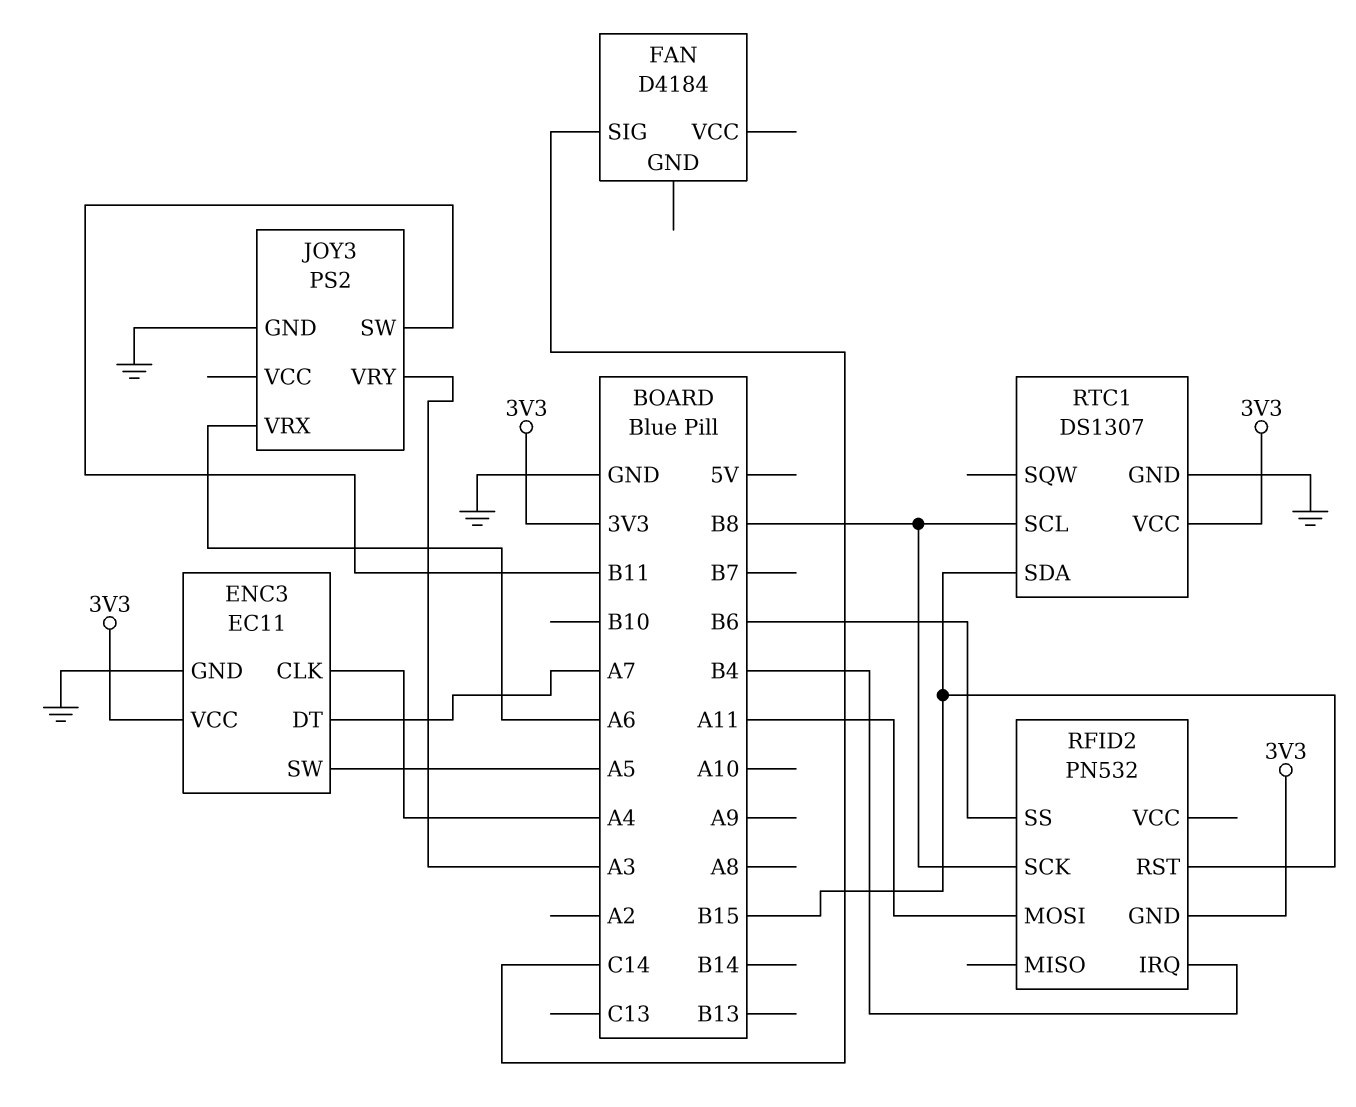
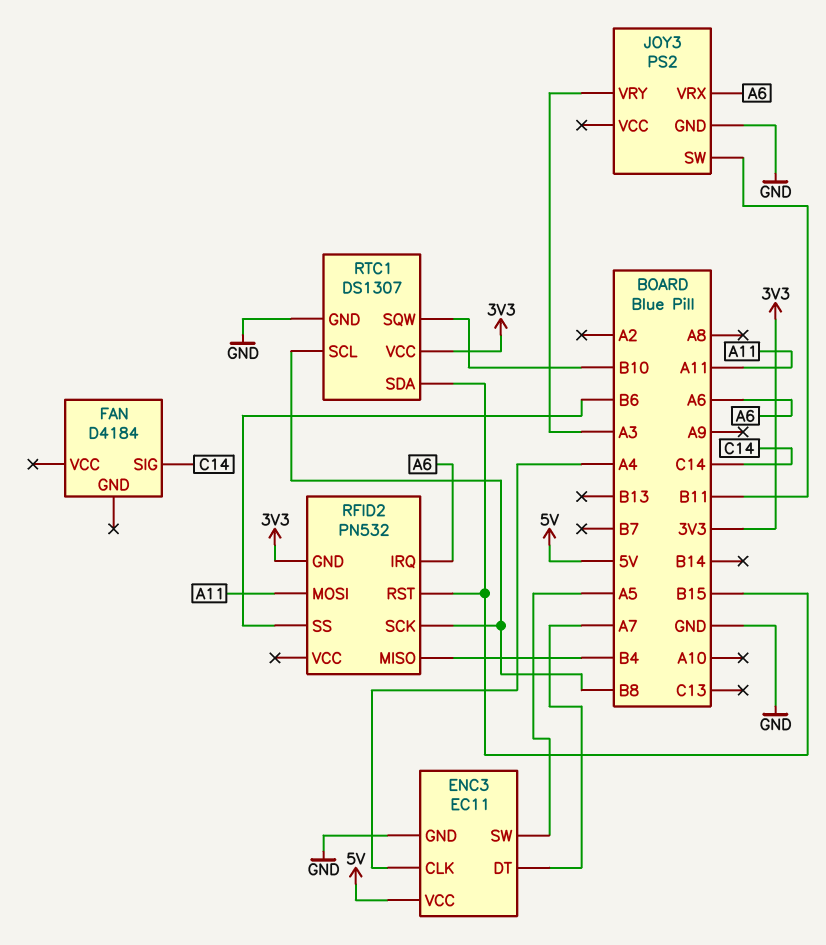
ENC3 pin VCC: 3V3 -> 5V
RFID2 pin IRQ: B4 -> A6
RFID2 pin MISO: none -> B4
RTC1 pin SQW: none -> B10

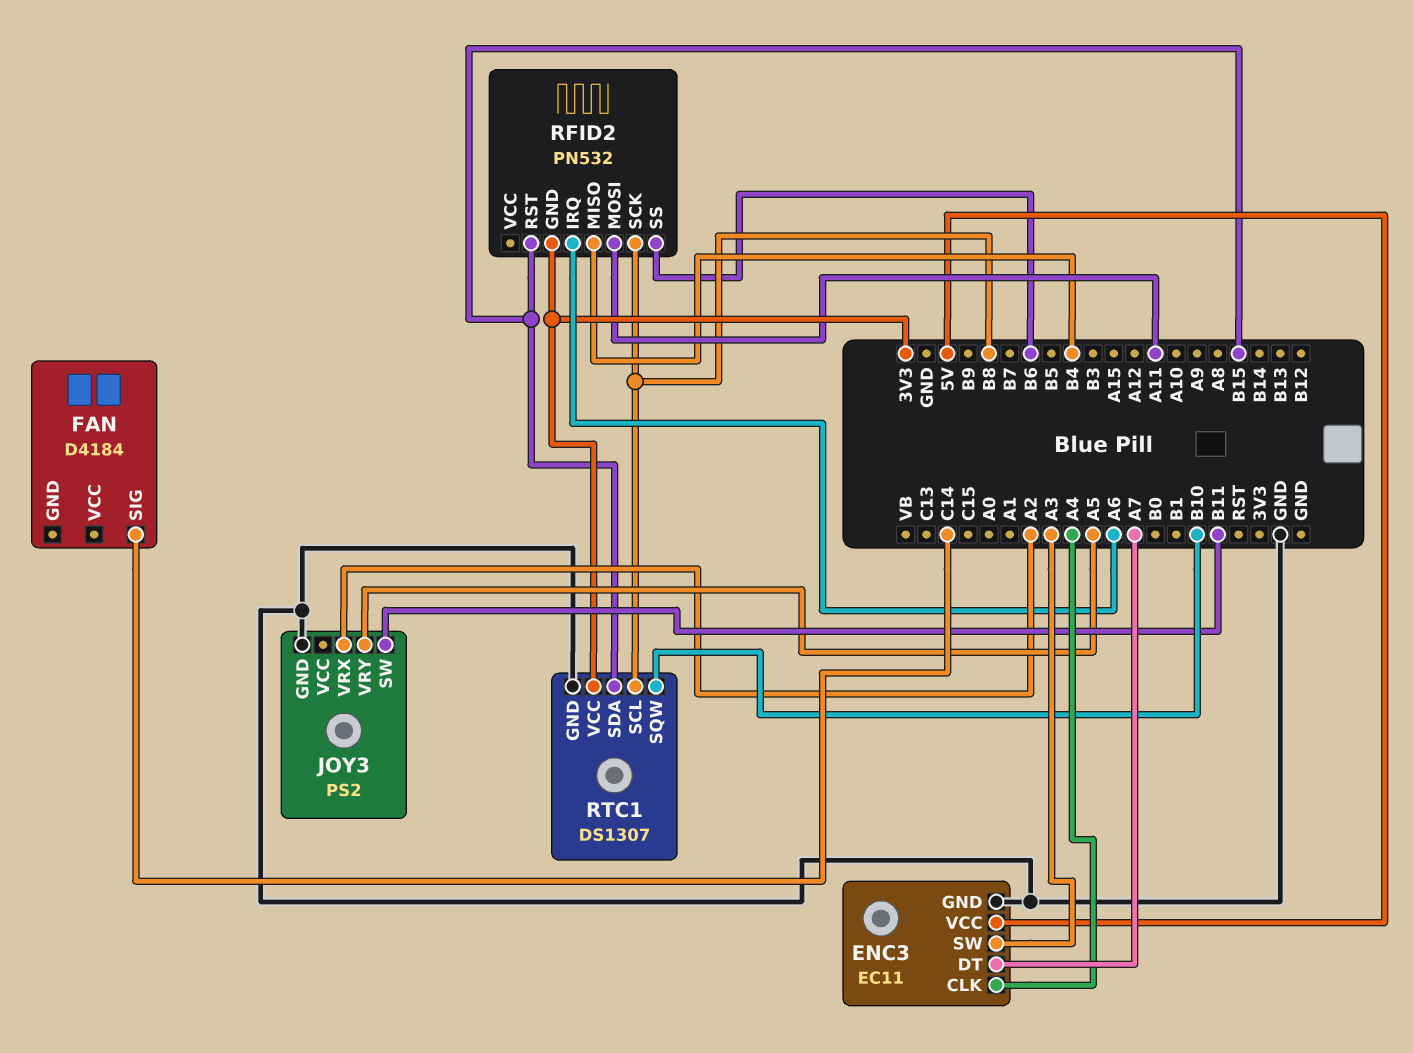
ENC3 pin SW: A5 -> A3
JOY3 pin VRX: A6 -> A2
JOY3 pin VRY: A3 -> A5

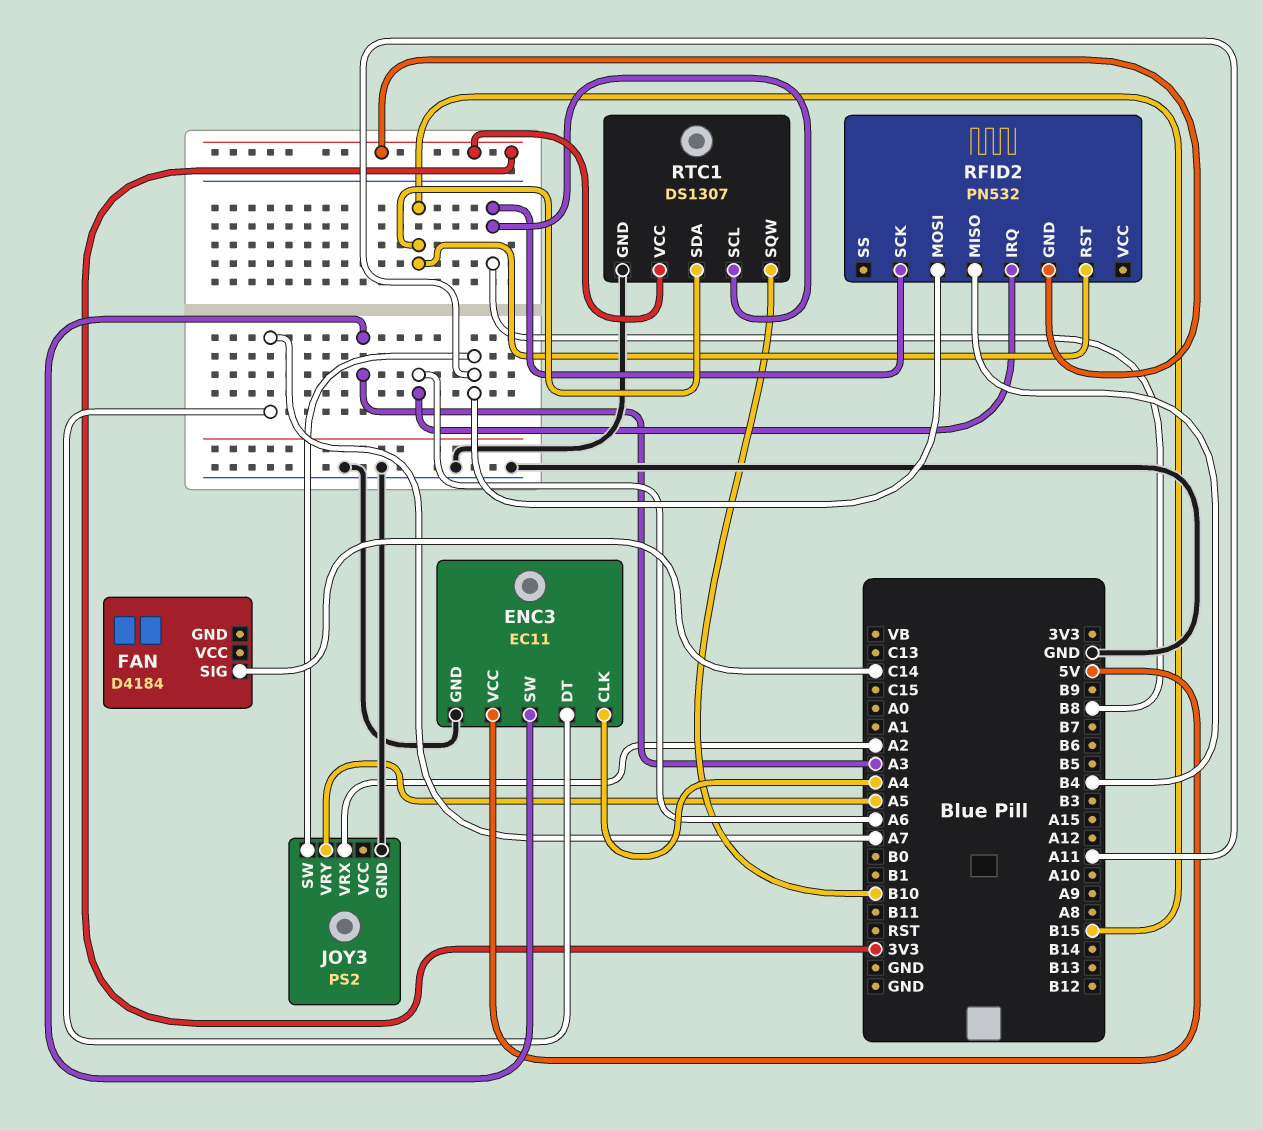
JOY3 pin SW: B11 -> A11
RFID2 pin SS: B6 -> none

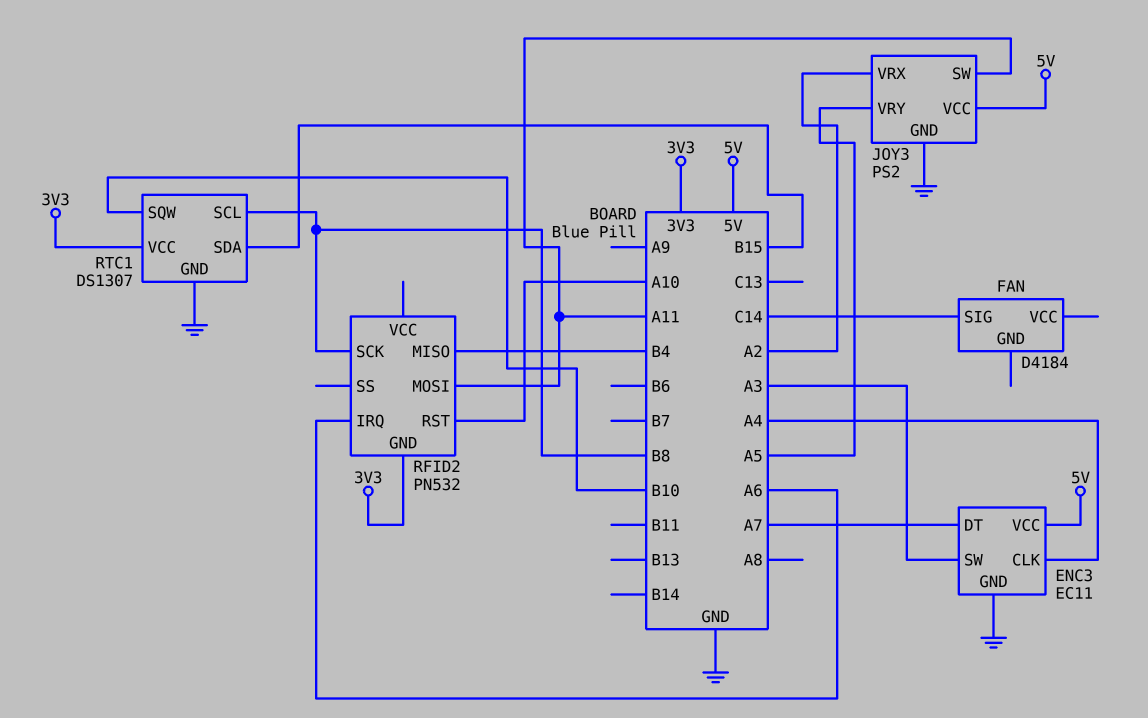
JOY3 pin VCC: none -> 5V
RFID2 pin RST: B15 -> A10

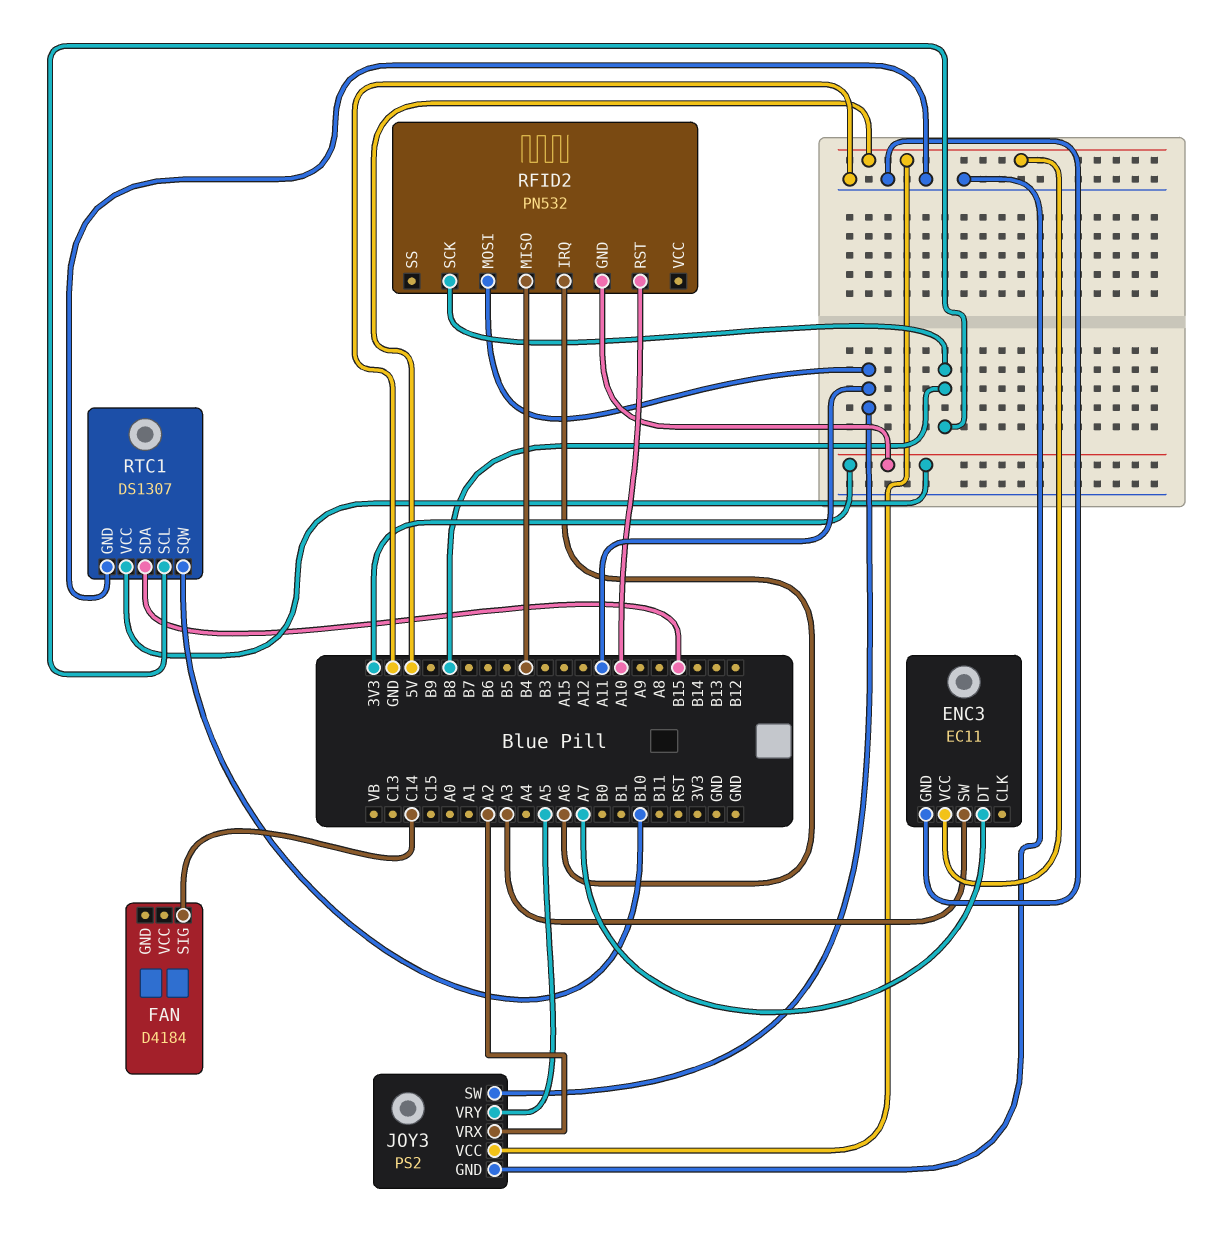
ENC3 pin CLK: A4 -> none

